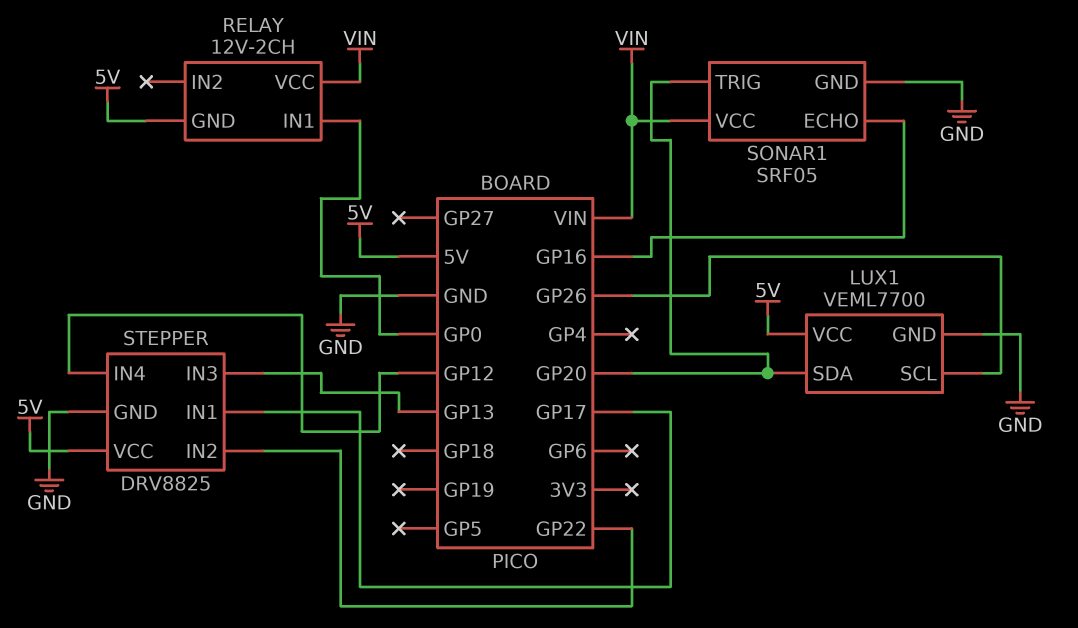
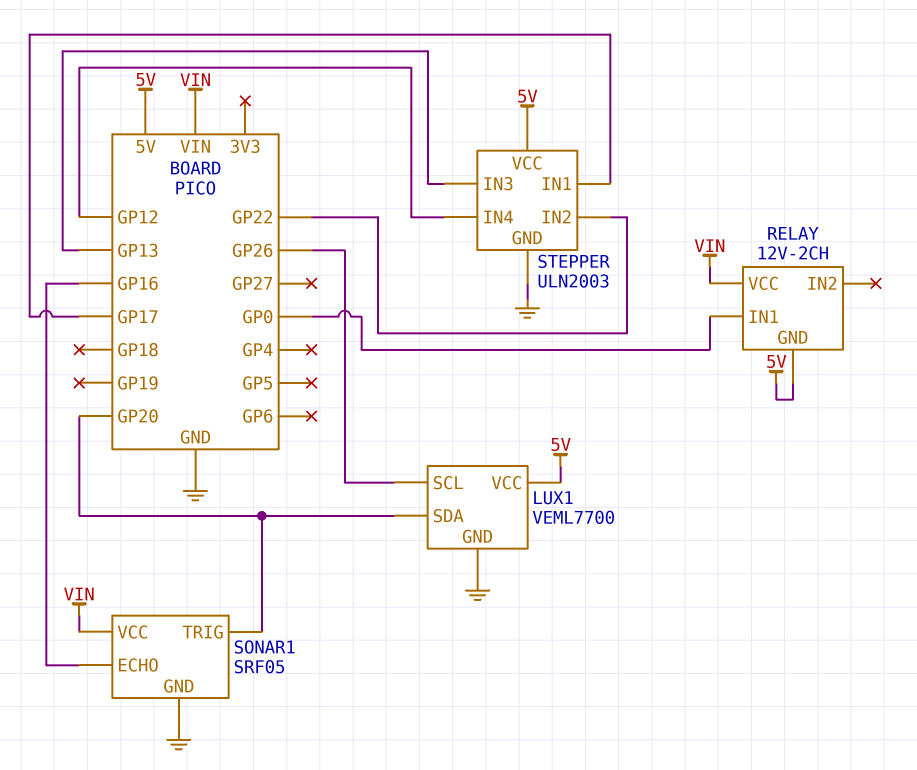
STEPPER: DRV8825 -> ULN2003

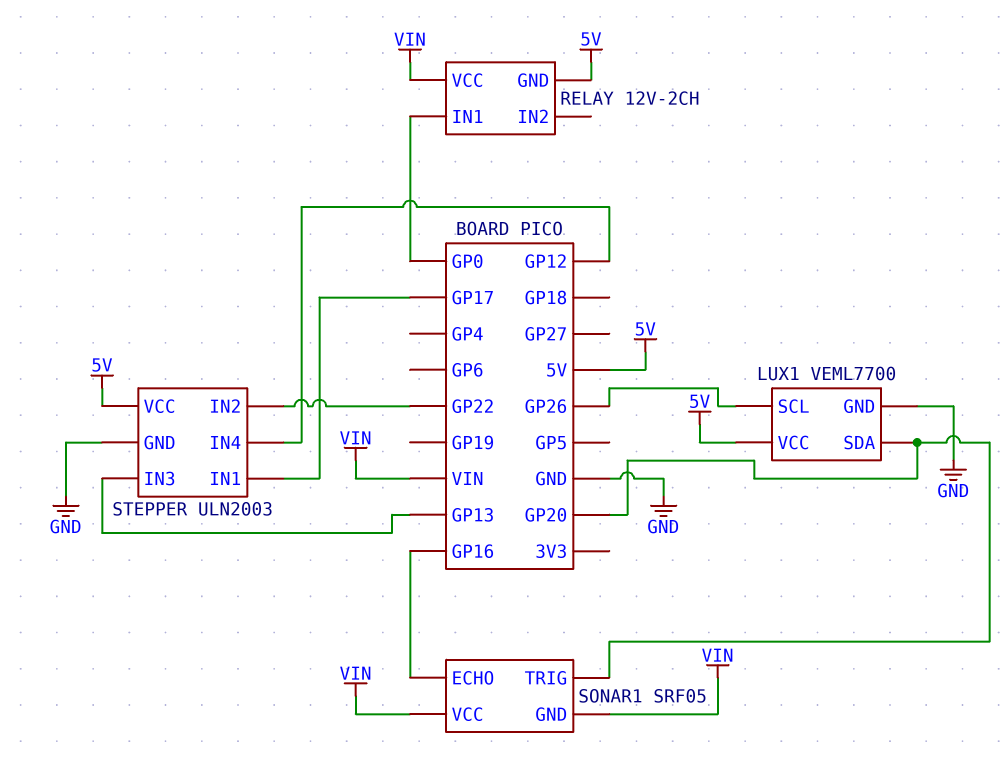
SONAR1 pin GND: GND -> VIN

